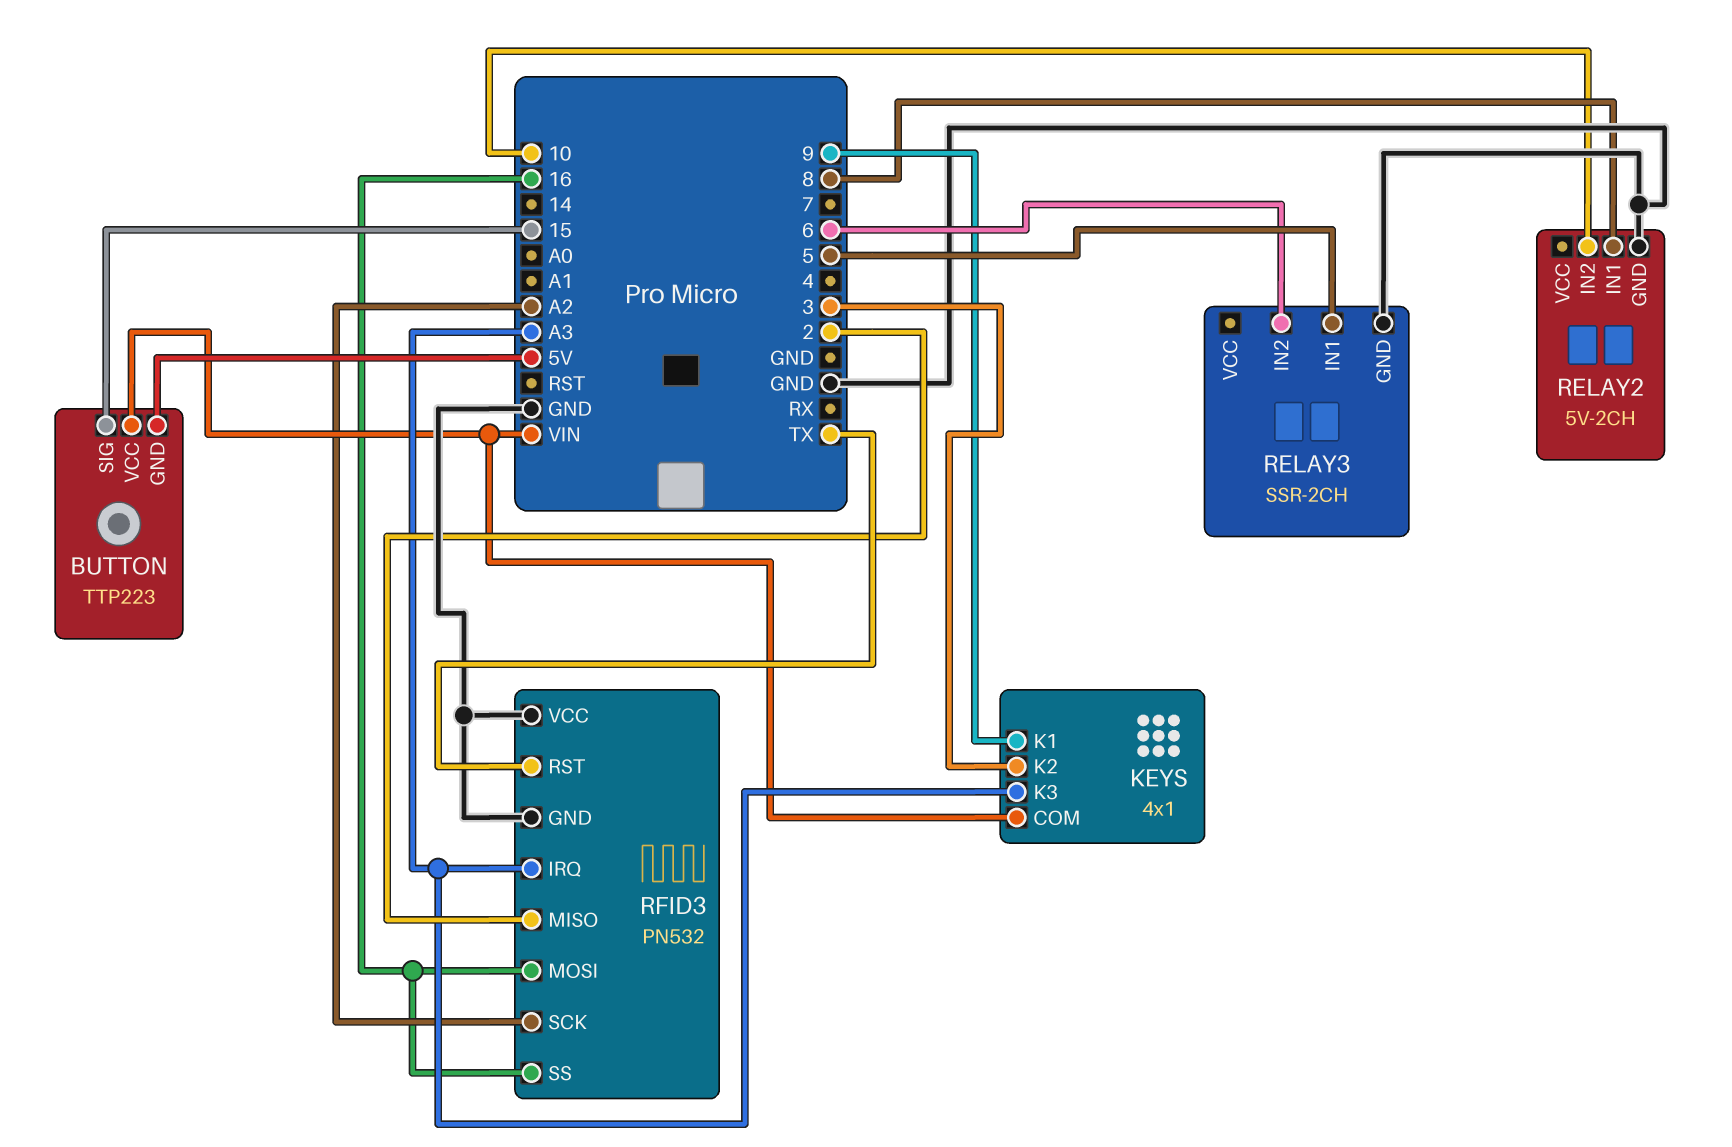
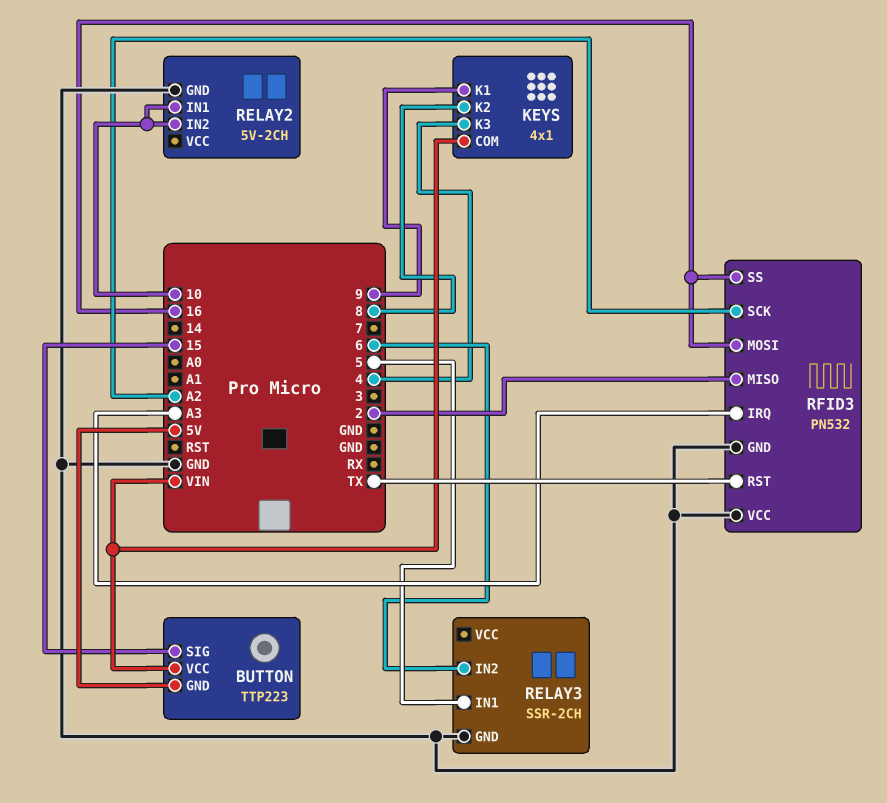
KEYS pin K2: 3 -> 8
KEYS pin K3: A3 -> 4
RELAY2 pin IN1: 8 -> 10

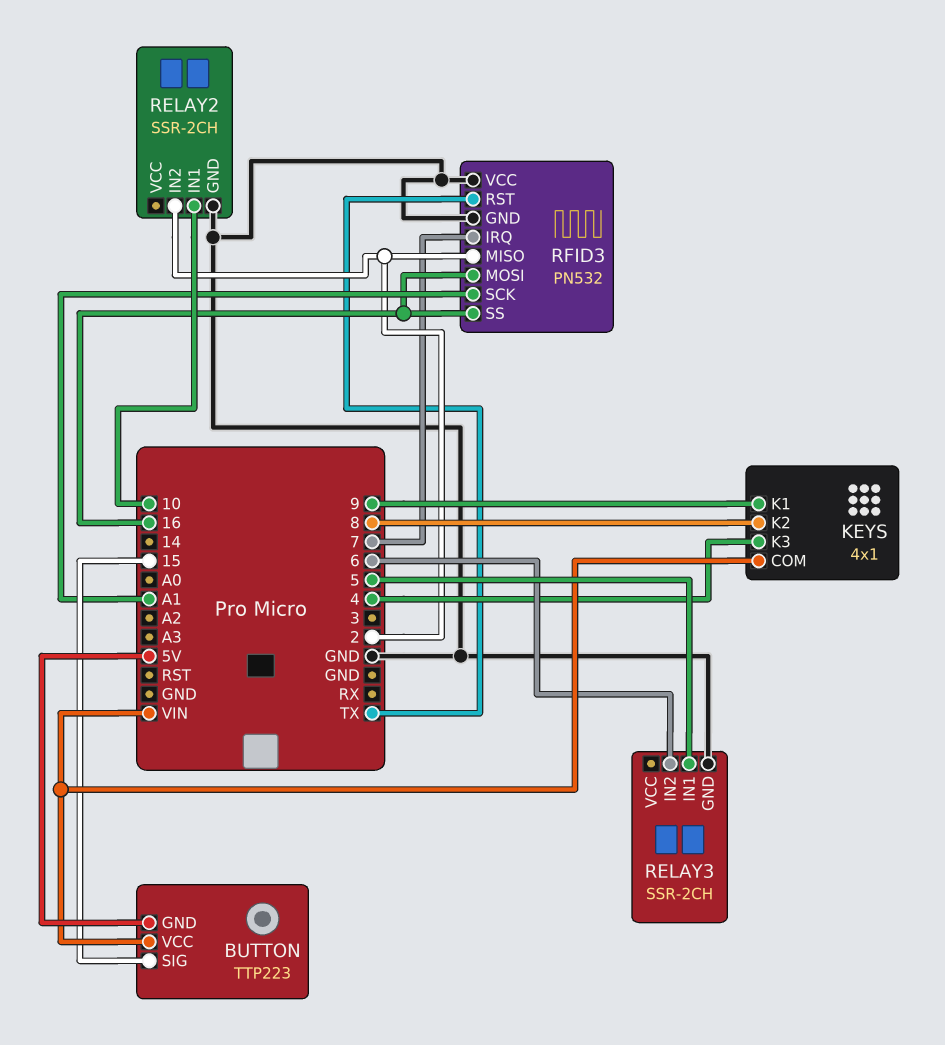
RELAY2: 5V-2CH -> SSR-2CH
RELAY2 pin IN2: 10 -> 2
RFID3 pin IRQ: A3 -> 7
RFID3 pin SCK: A2 -> A1

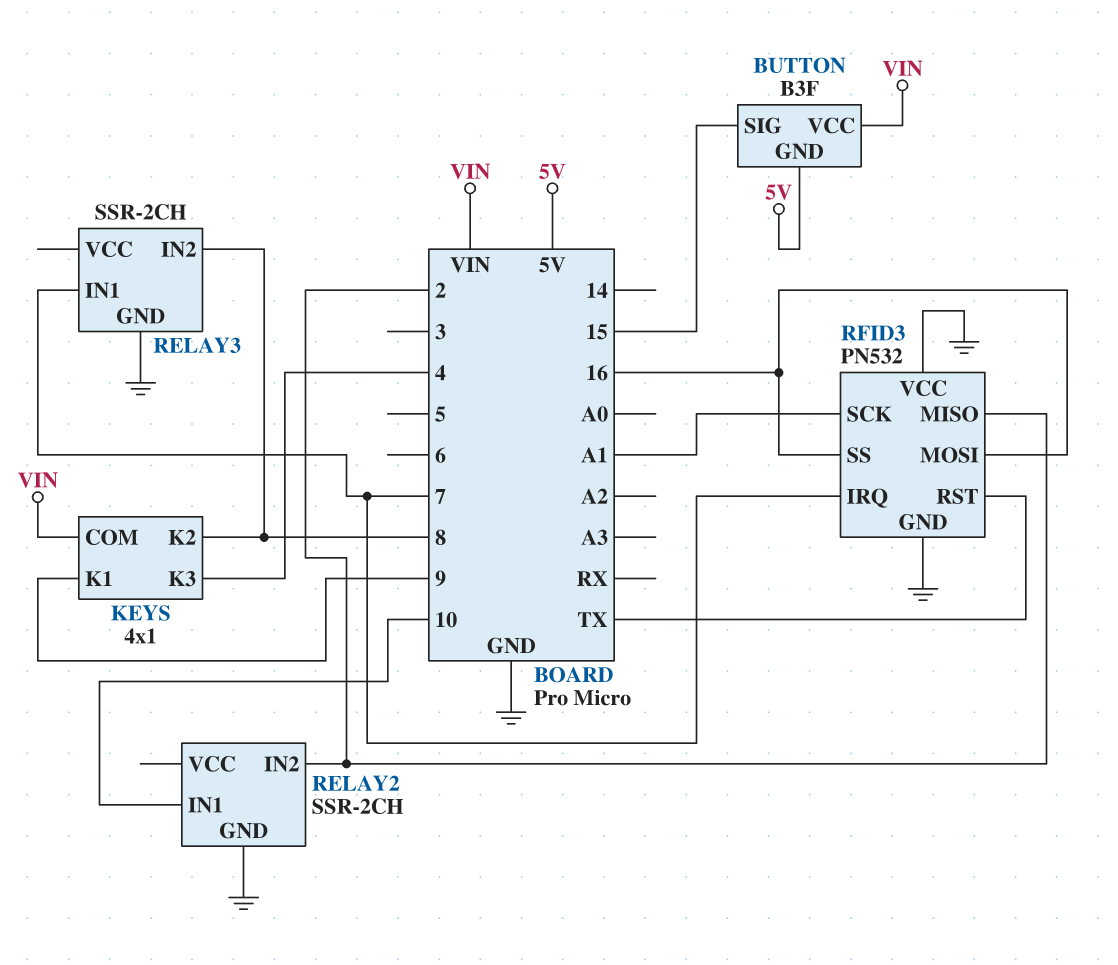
BUTTON: TTP223 -> B3F
RELAY3 pin IN1: 5 -> 7
RELAY3 pin IN2: 6 -> 8

